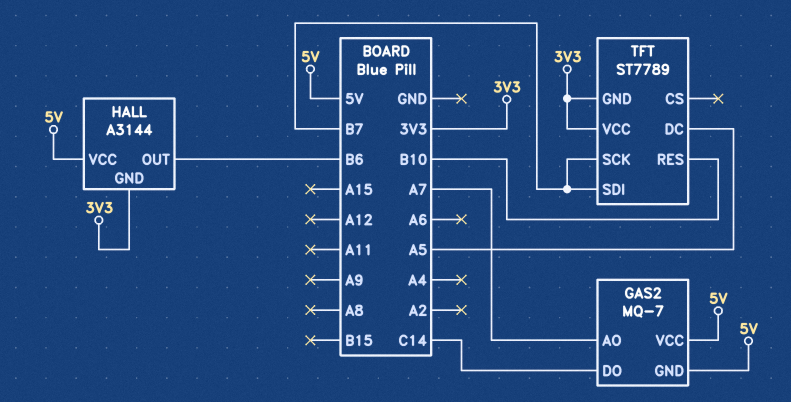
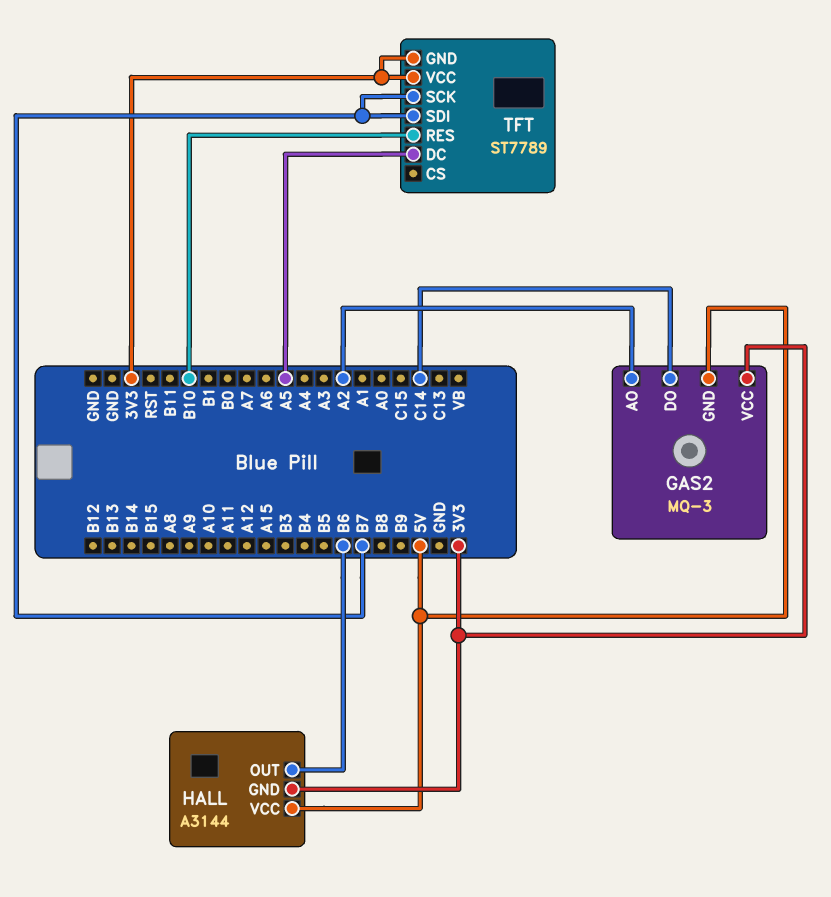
GAS2: MQ-7 -> MQ-3
GAS2 pin AO: A7 -> A2
GAS2 pin VCC: 5V -> 3V3

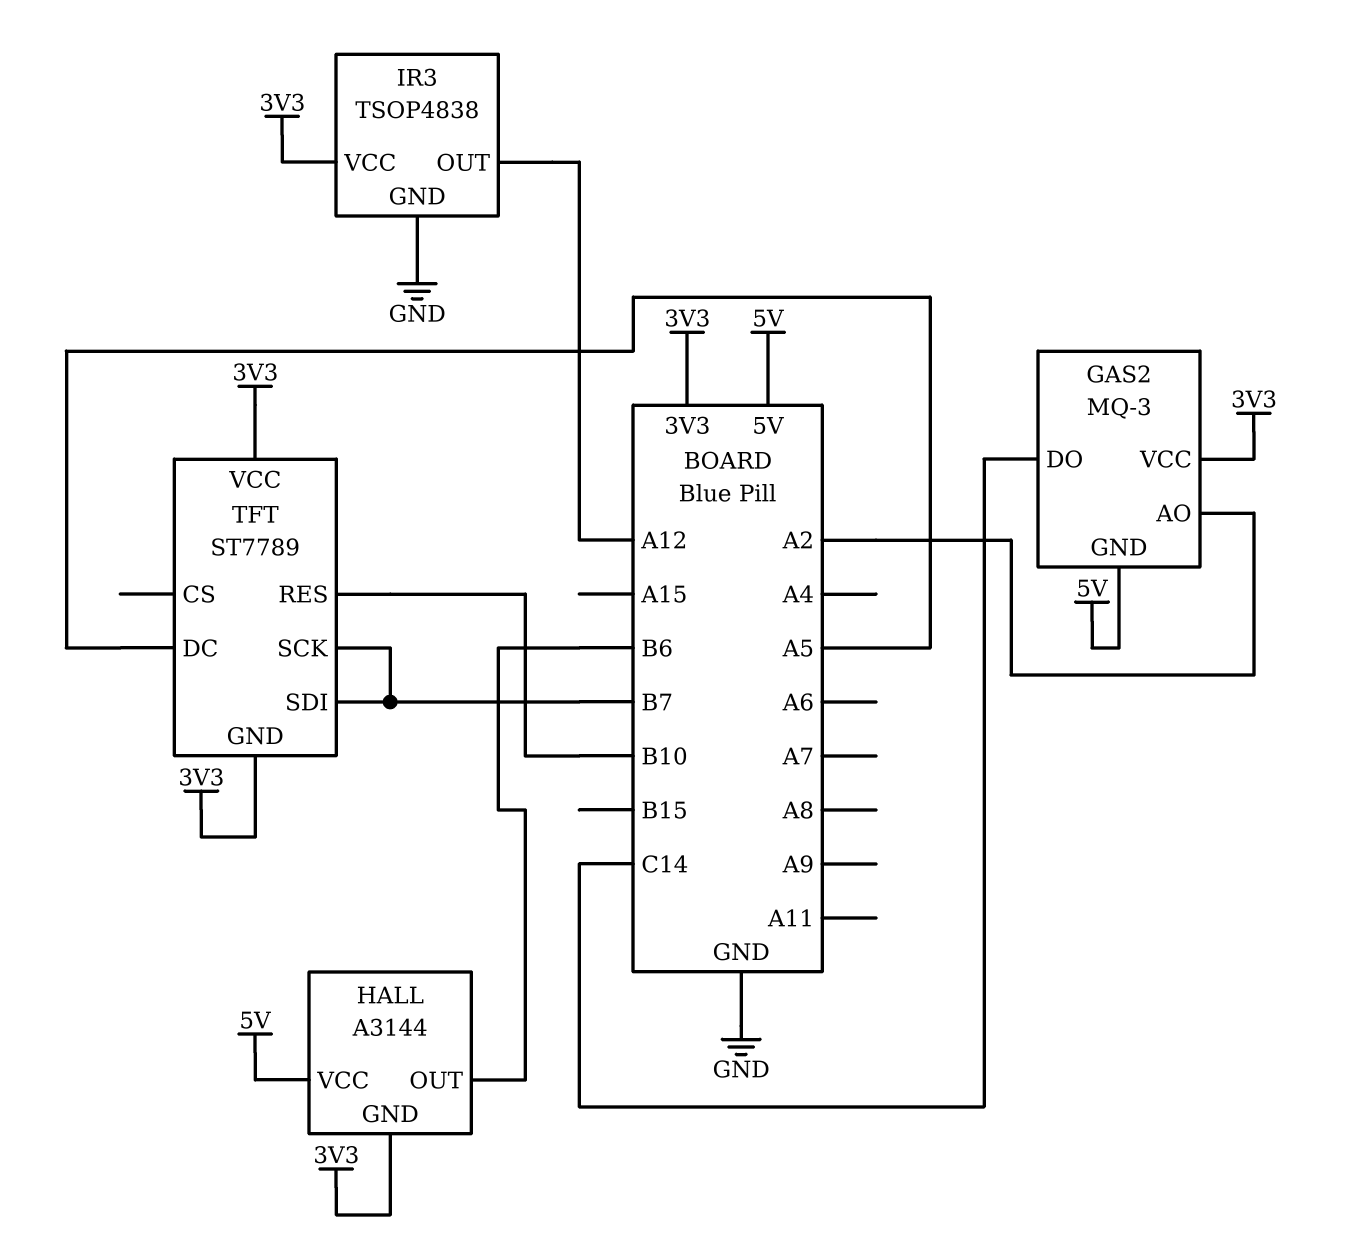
IR3: none -> TSOP4838
IR3 pin GND: none -> GND
IR3 pin OUT: none -> A12
IR3 pin VCC: none -> 3V3

